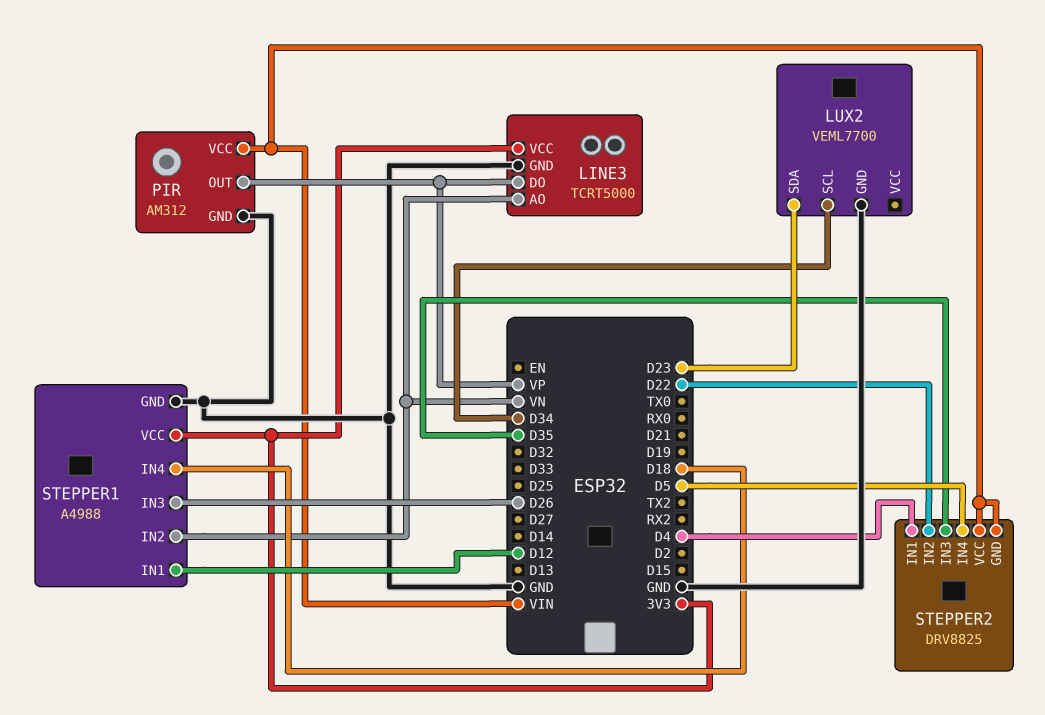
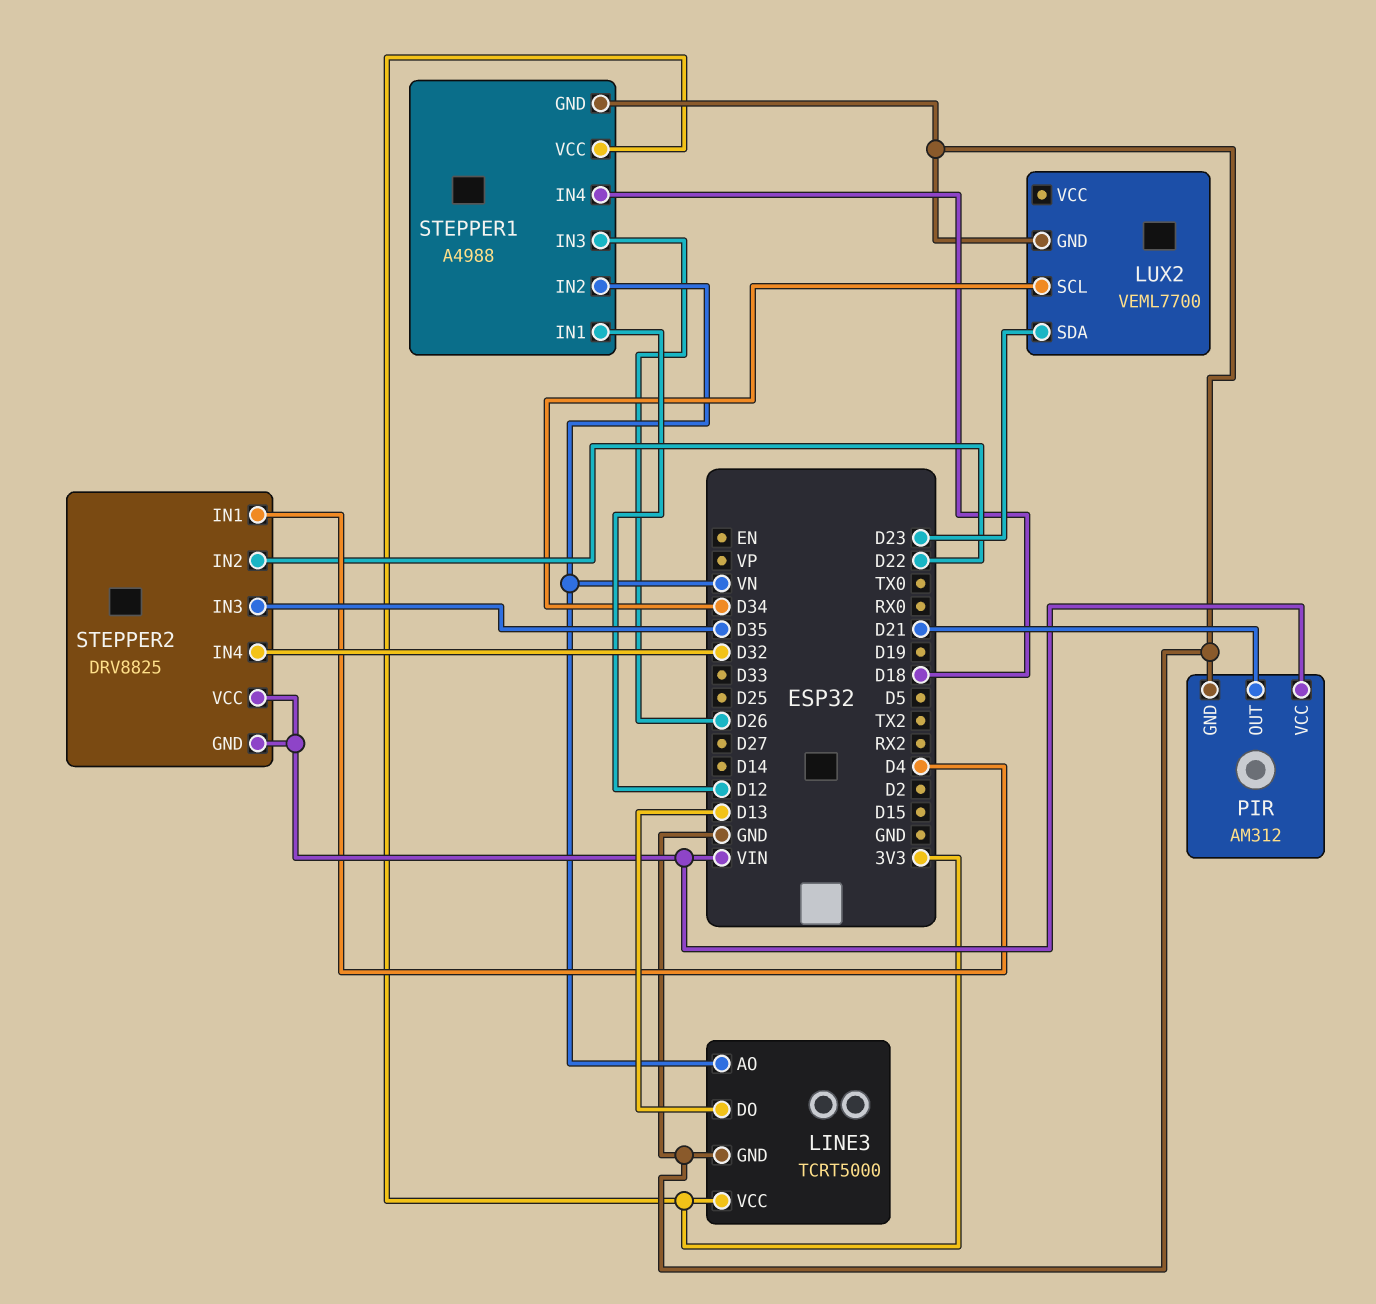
LINE3 pin DO: VP -> D13
PIR pin OUT: VP -> D21
STEPPER2 pin IN4: D5 -> D32

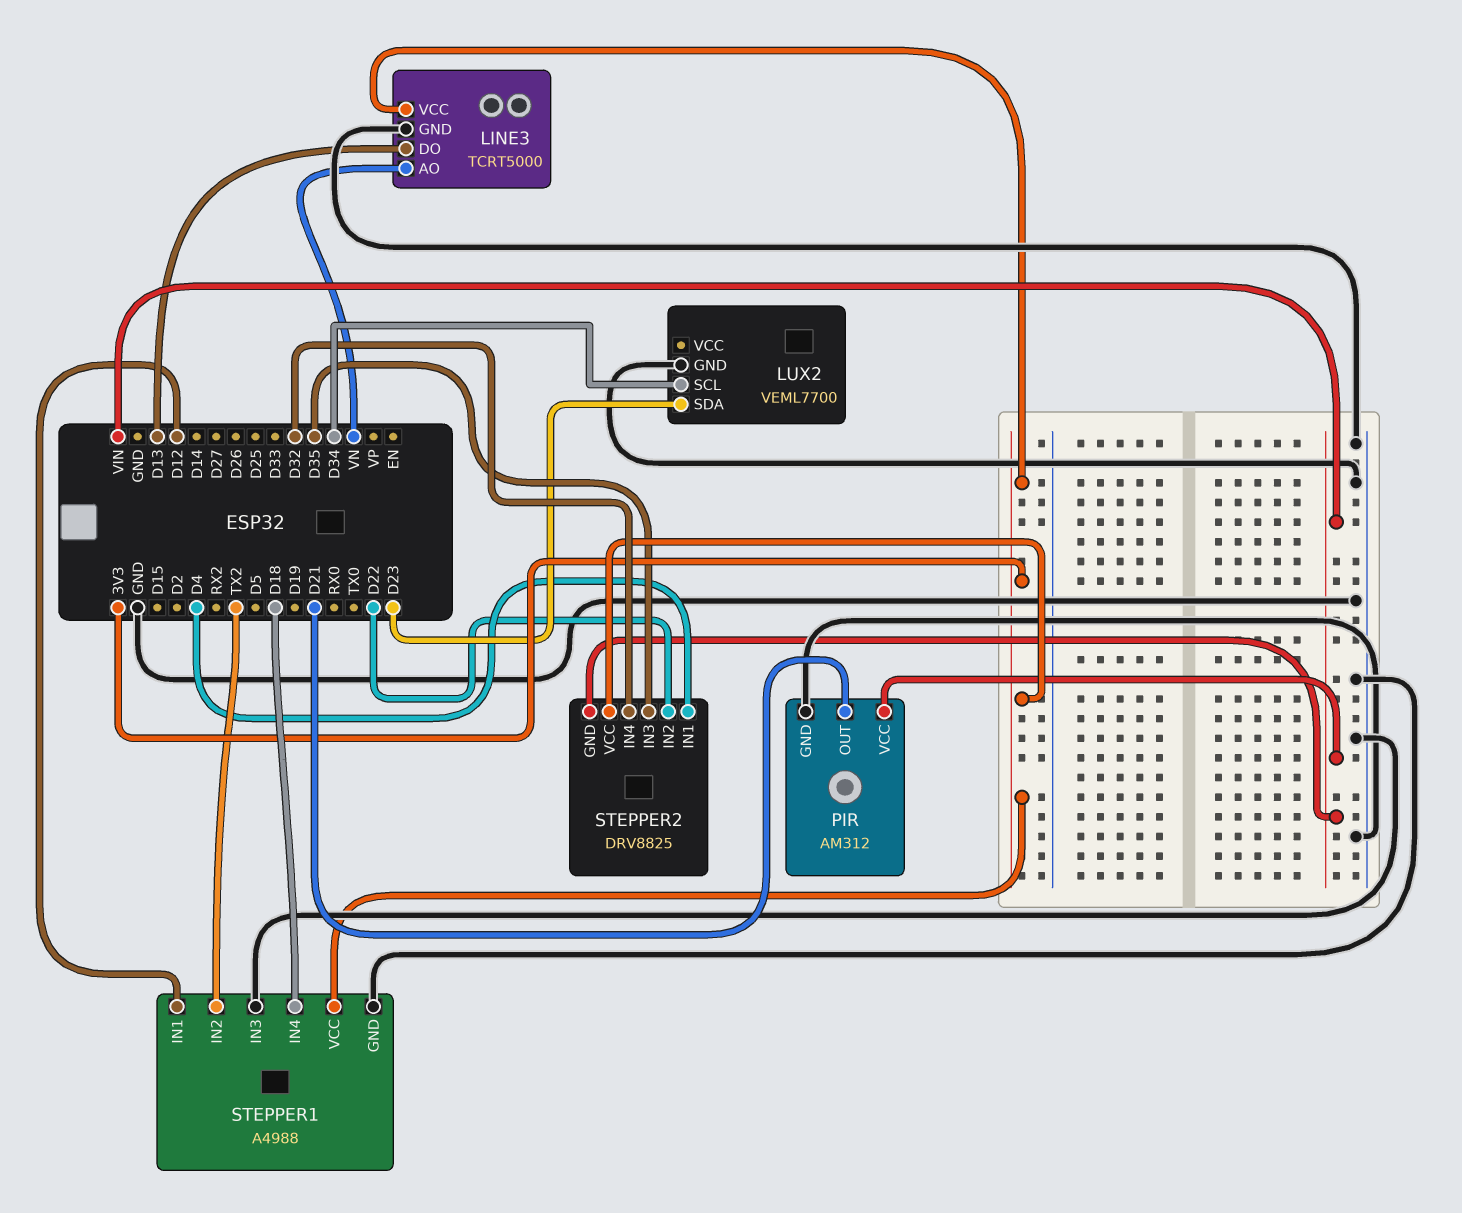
STEPPER1 pin IN2: VN -> TX2
STEPPER1 pin IN3: D26 -> GND
STEPPER2 pin VCC: VIN -> 3V3

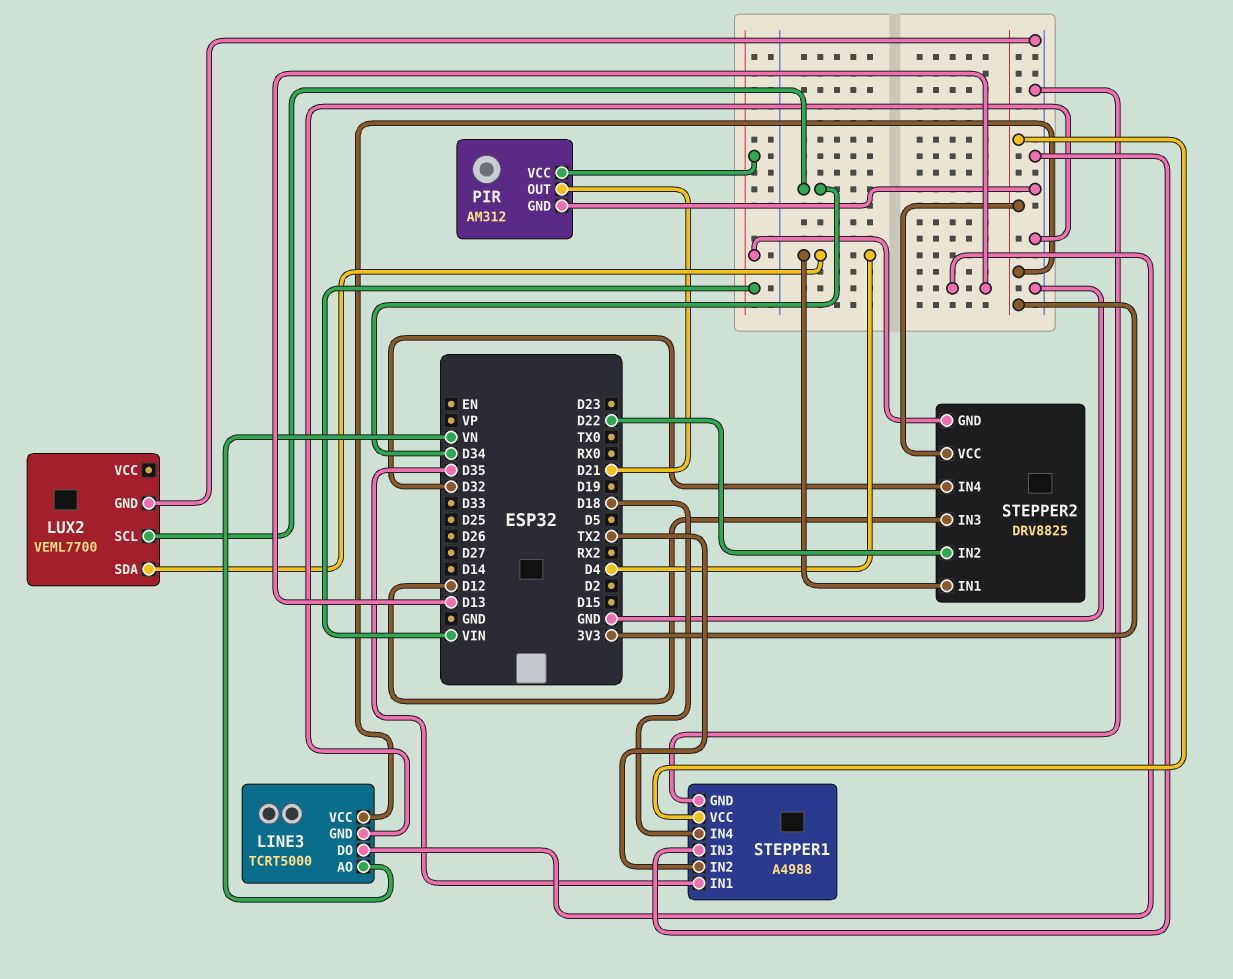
LUX2 pin SDA: D23 -> D4
STEPPER1 pin IN1: D12 -> D35
STEPPER2 pin IN3: D35 -> D12

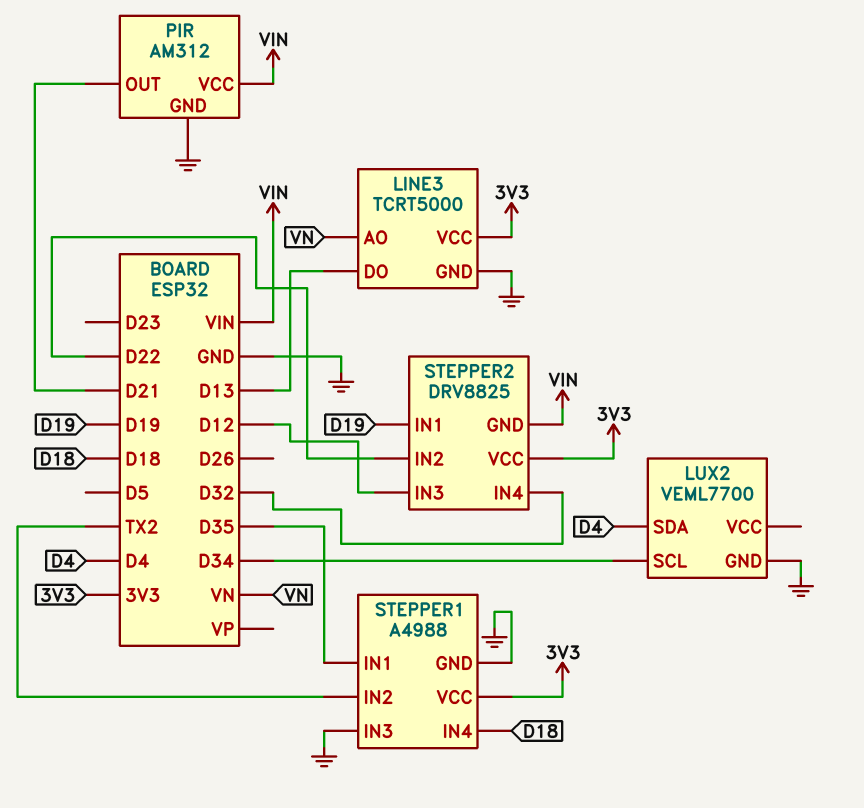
STEPPER2 pin IN1: D4 -> D19

